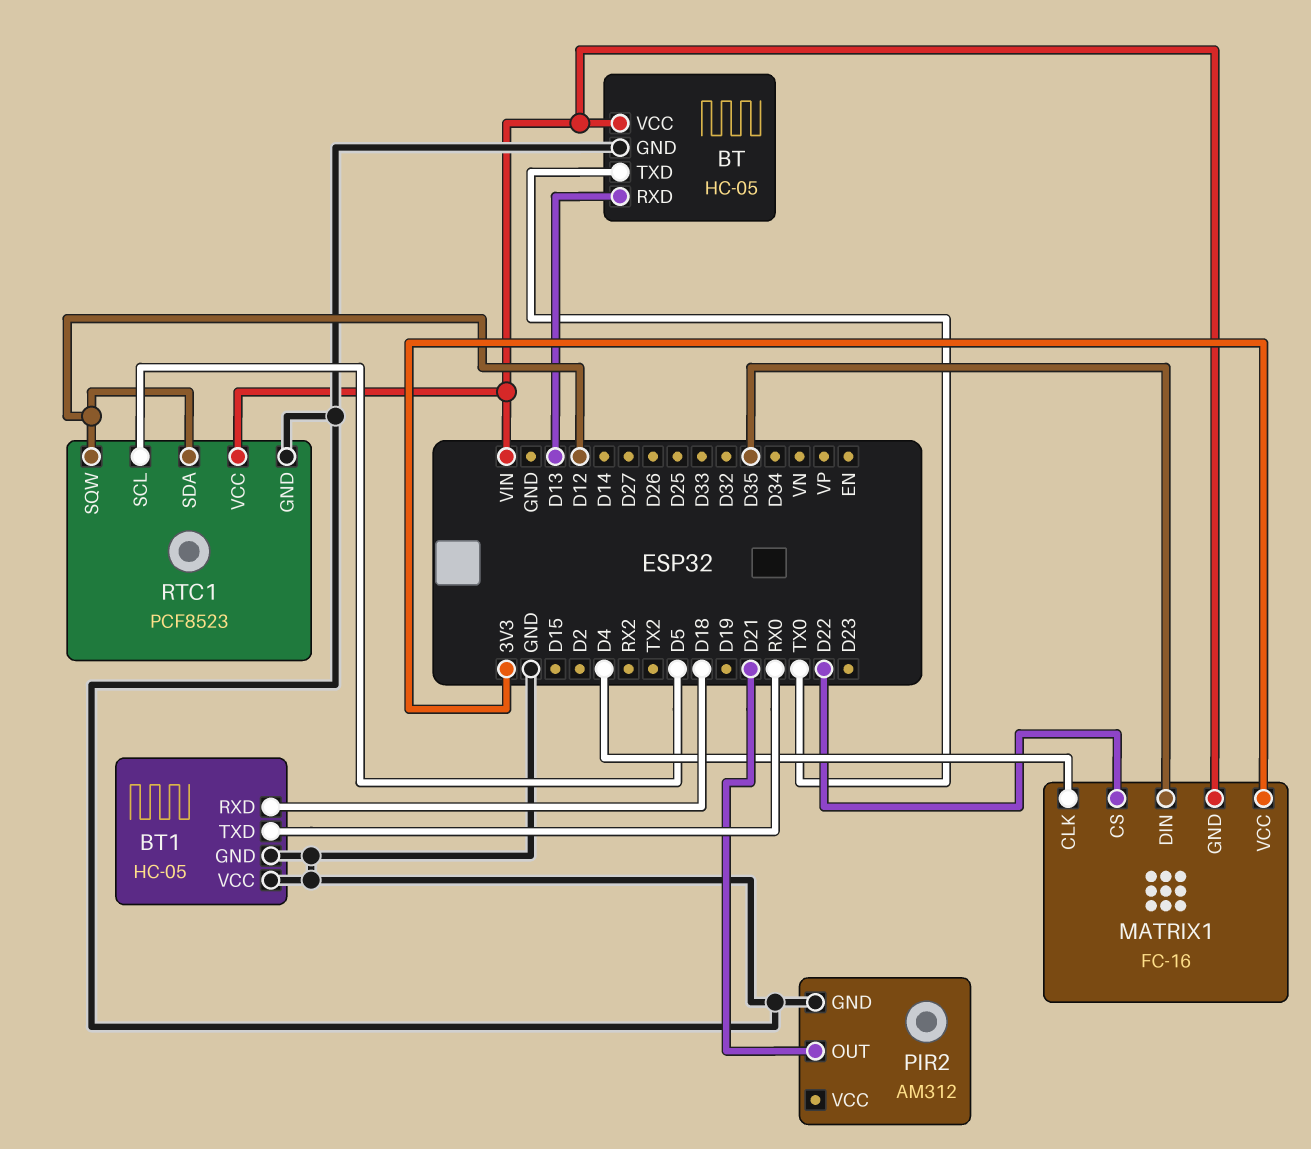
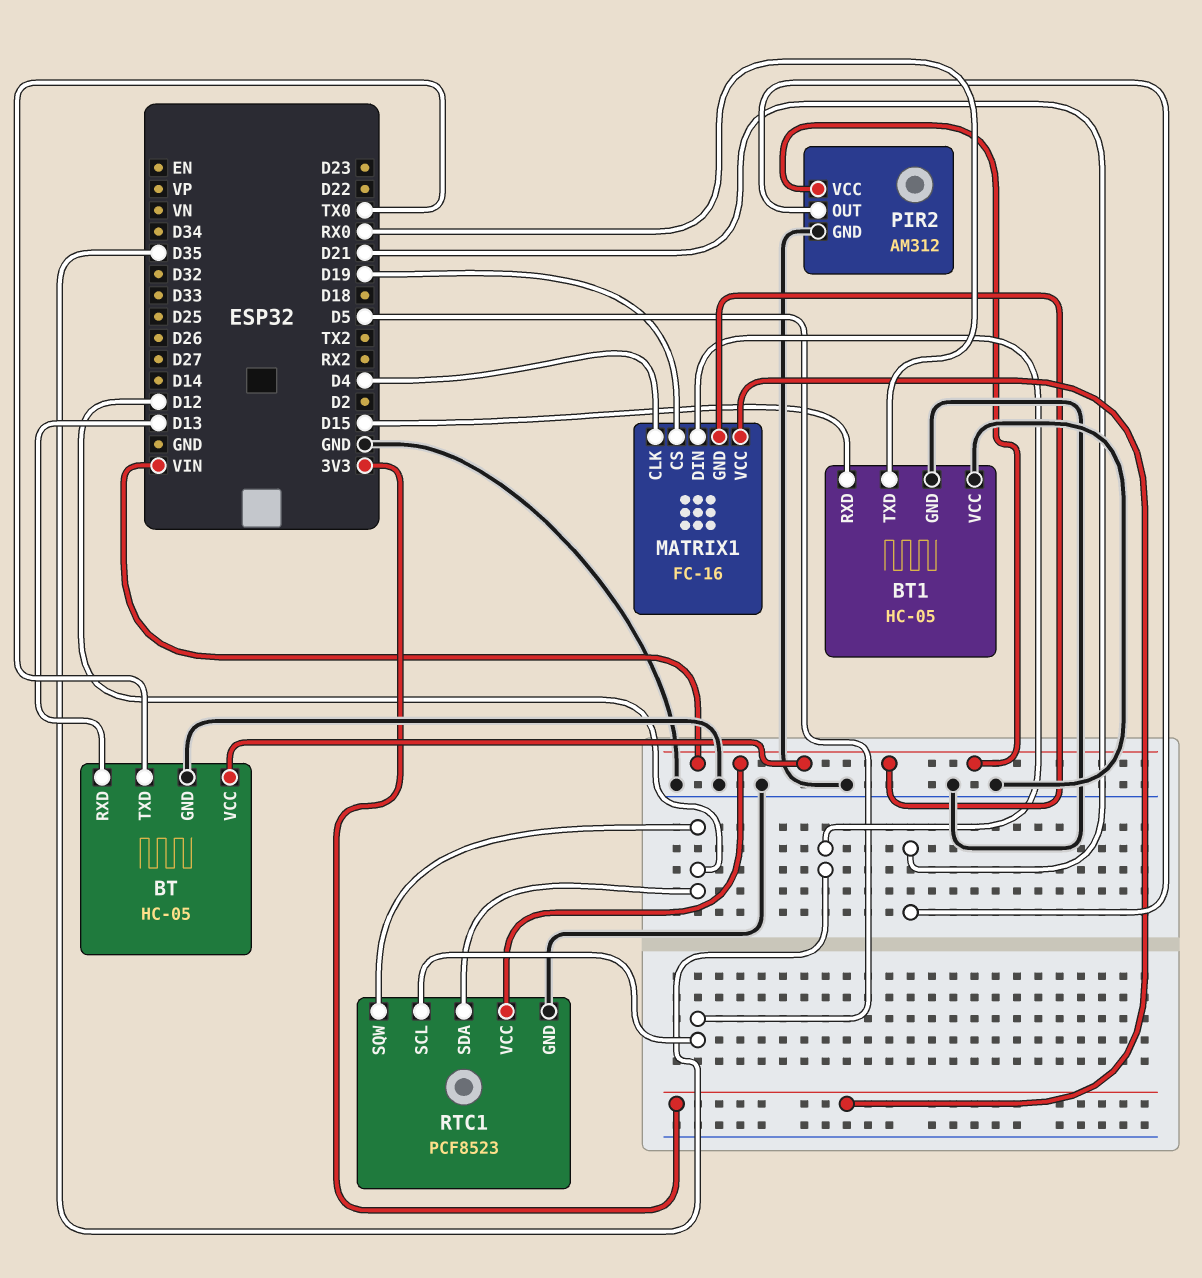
BT1 pin RXD: D18 -> D15
MATRIX1 pin CS: D22 -> D19
PIR2 pin VCC: none -> VIN

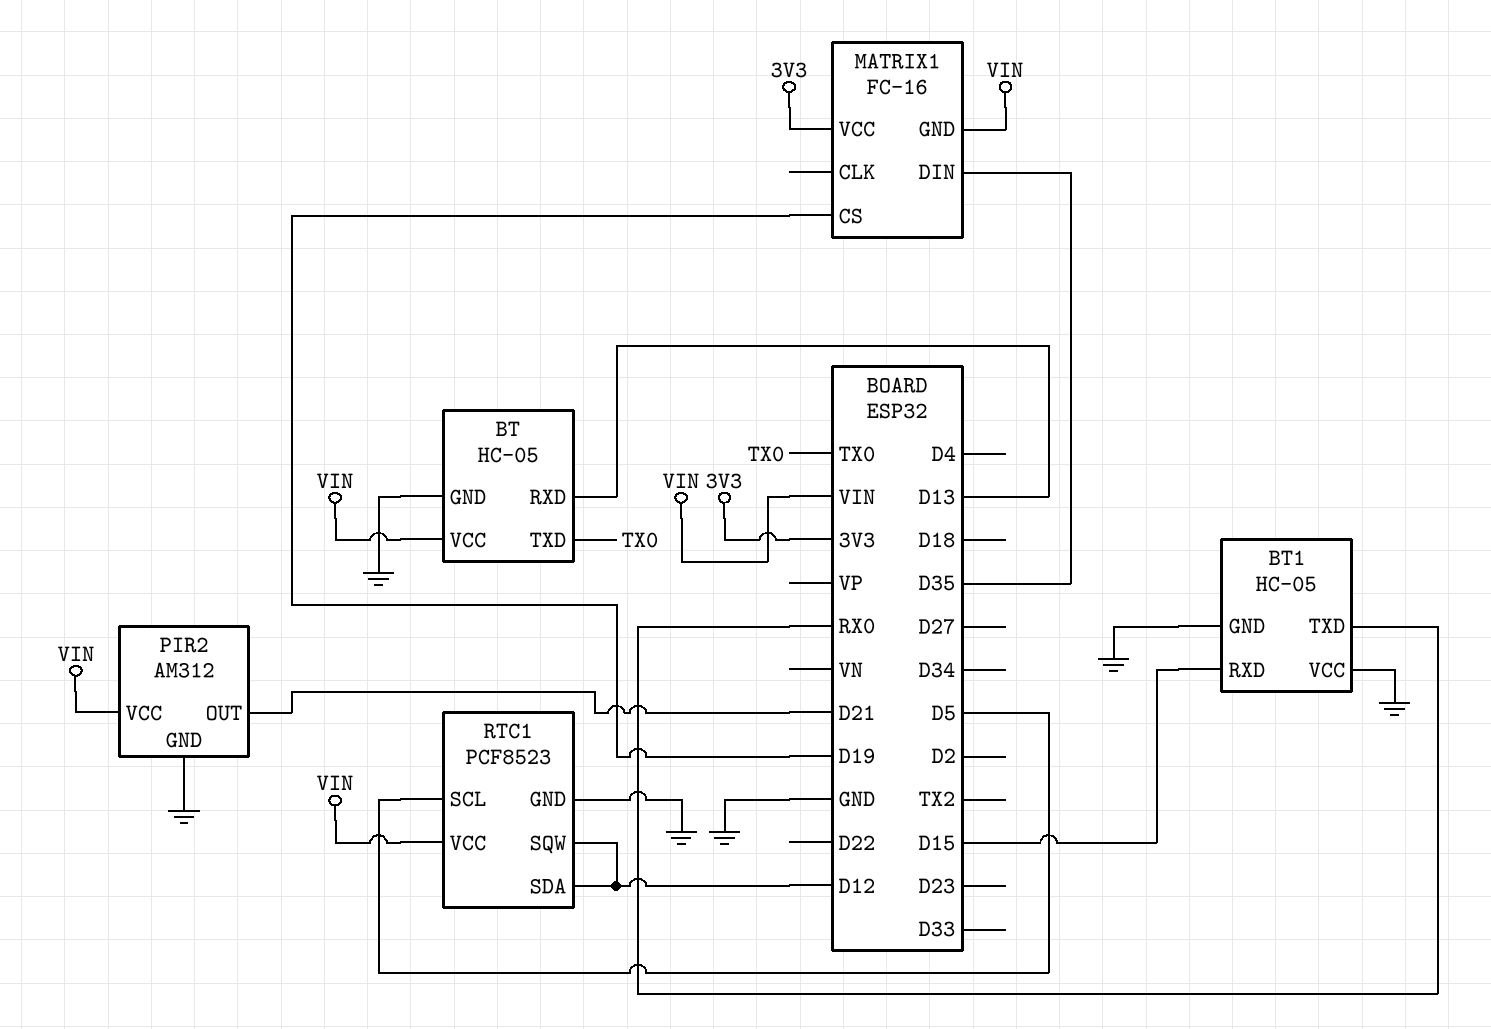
MATRIX1 pin CLK: D4 -> none

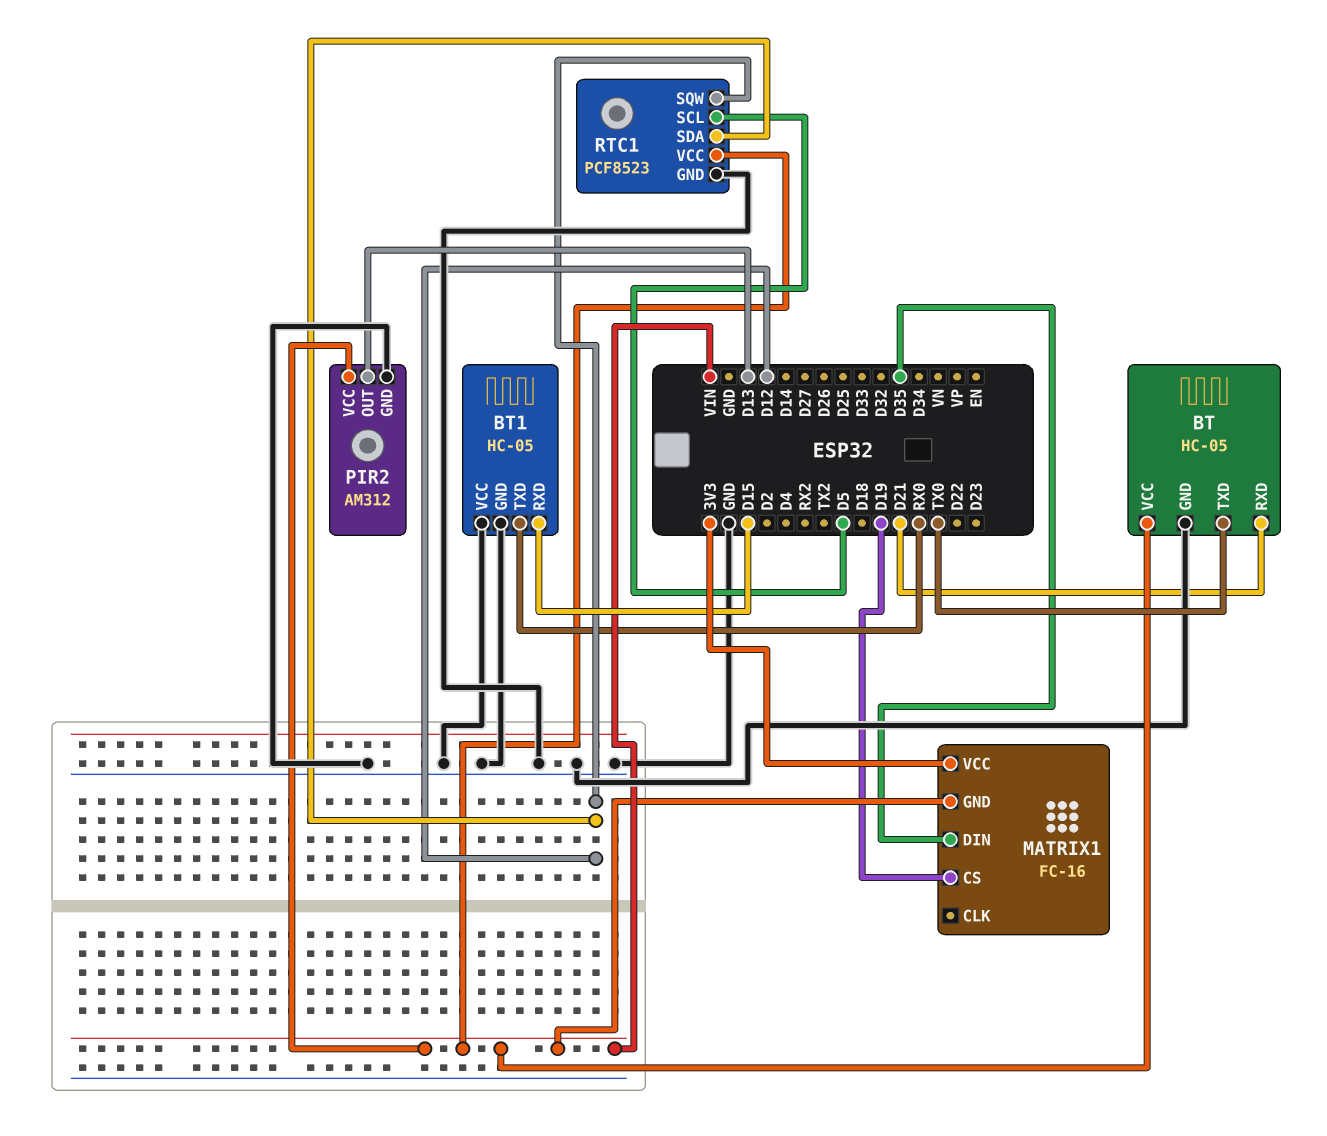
BT pin RXD: D13 -> D21
PIR2 pin OUT: D21 -> D13

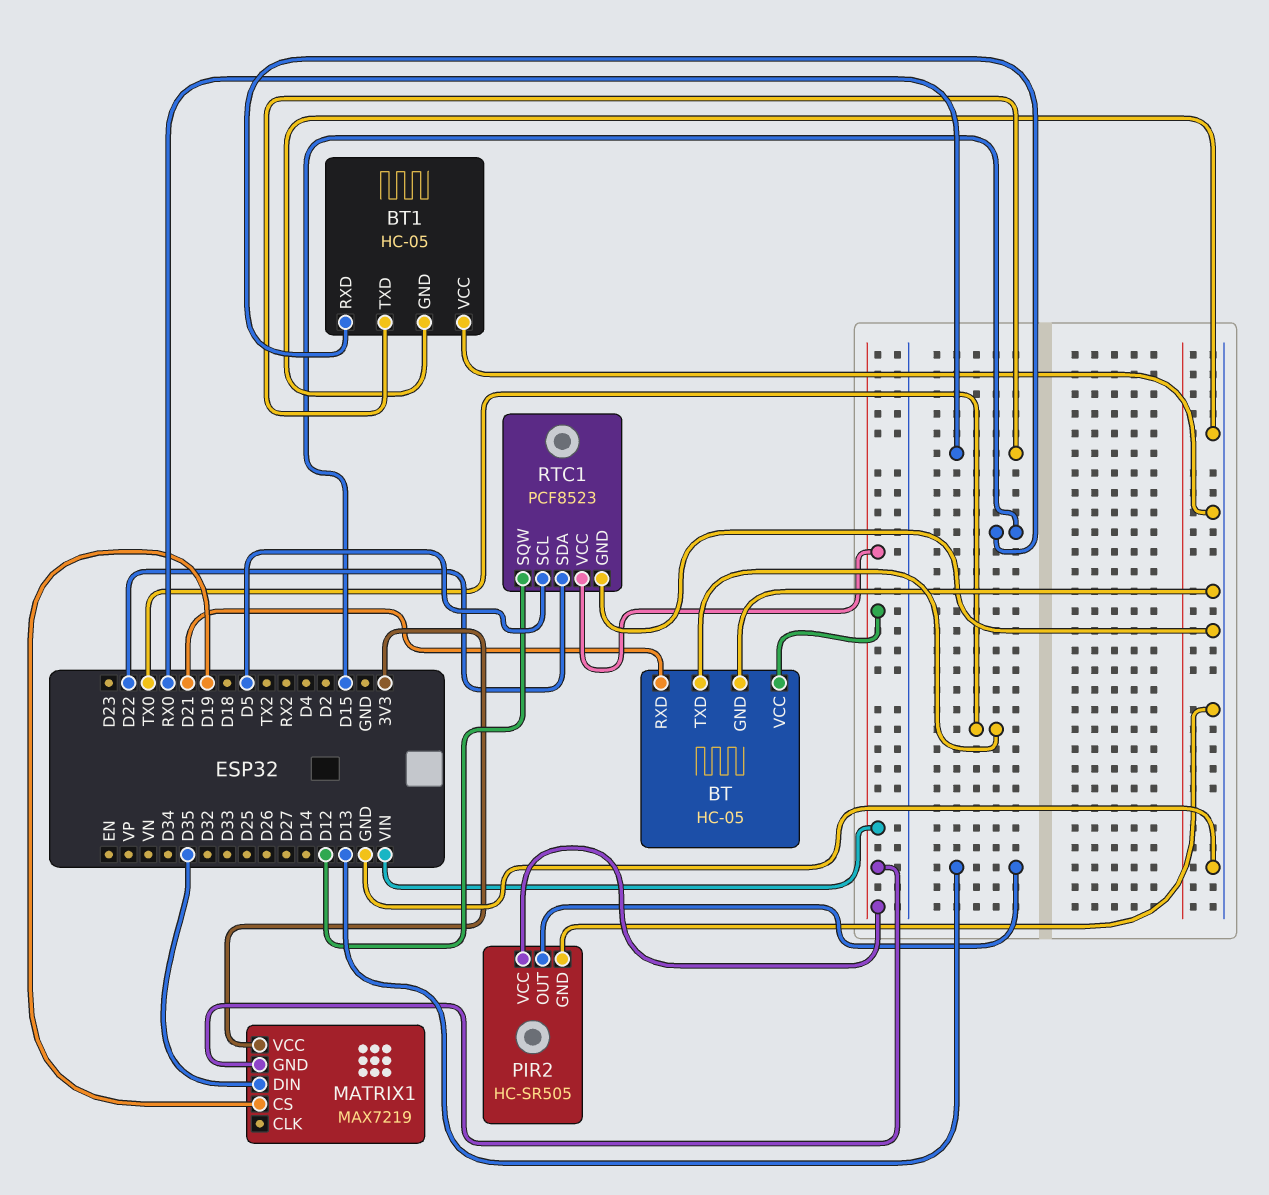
MATRIX1: FC-16 -> MAX7219
PIR2: AM312 -> HC-SR505
RTC1 pin SDA: D12 -> D22

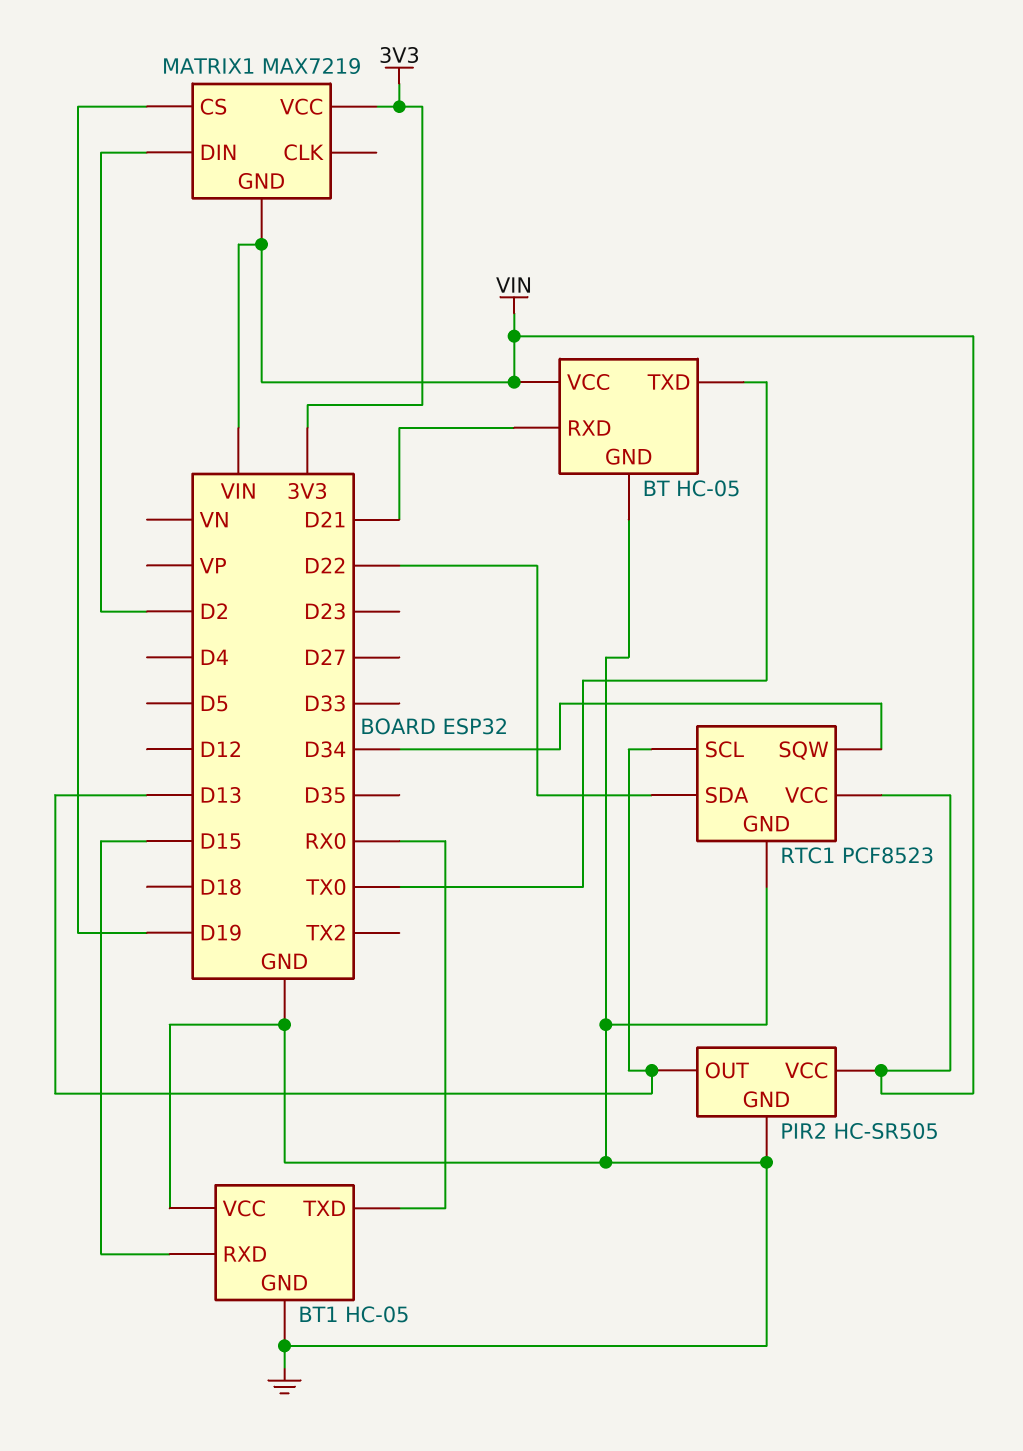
MATRIX1 pin DIN: D35 -> D2
RTC1 pin SCL: D5 -> D13
RTC1 pin SQW: D12 -> D34

